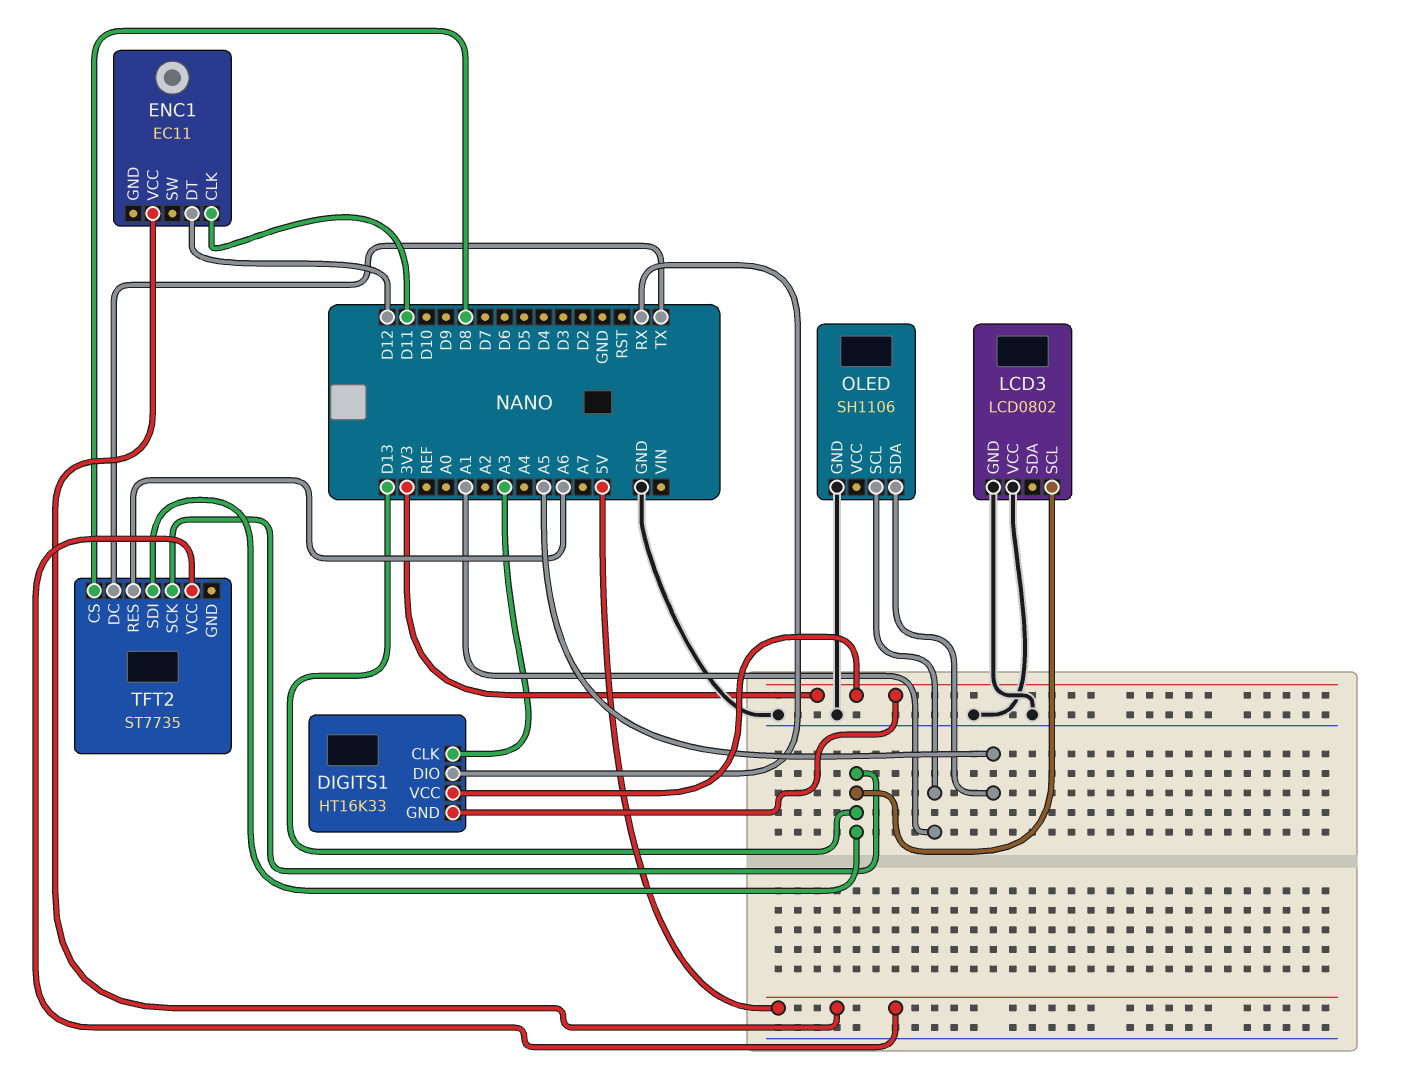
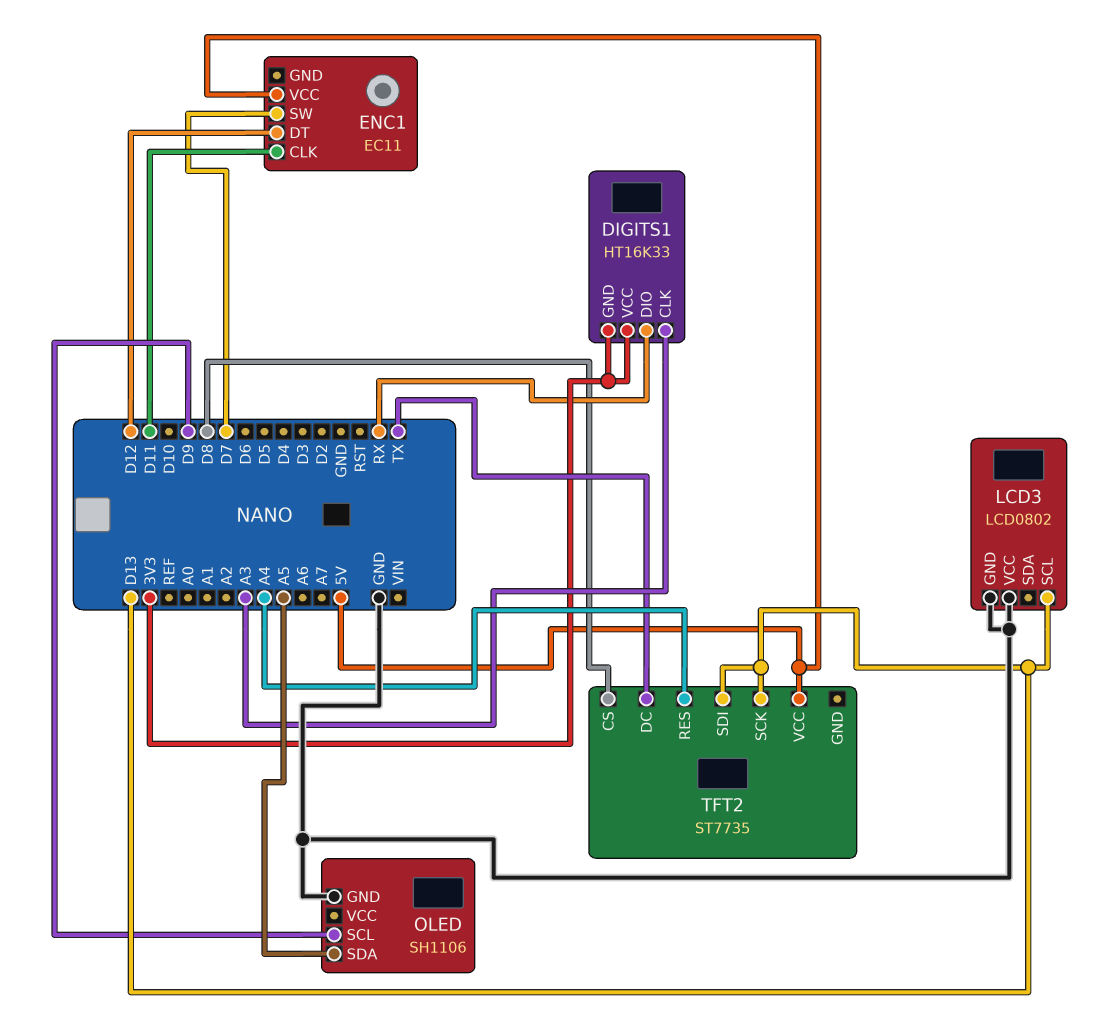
ENC1 pin SW: none -> D7
OLED pin SCL: A1 -> D9
TFT2 pin RES: A6 -> A4

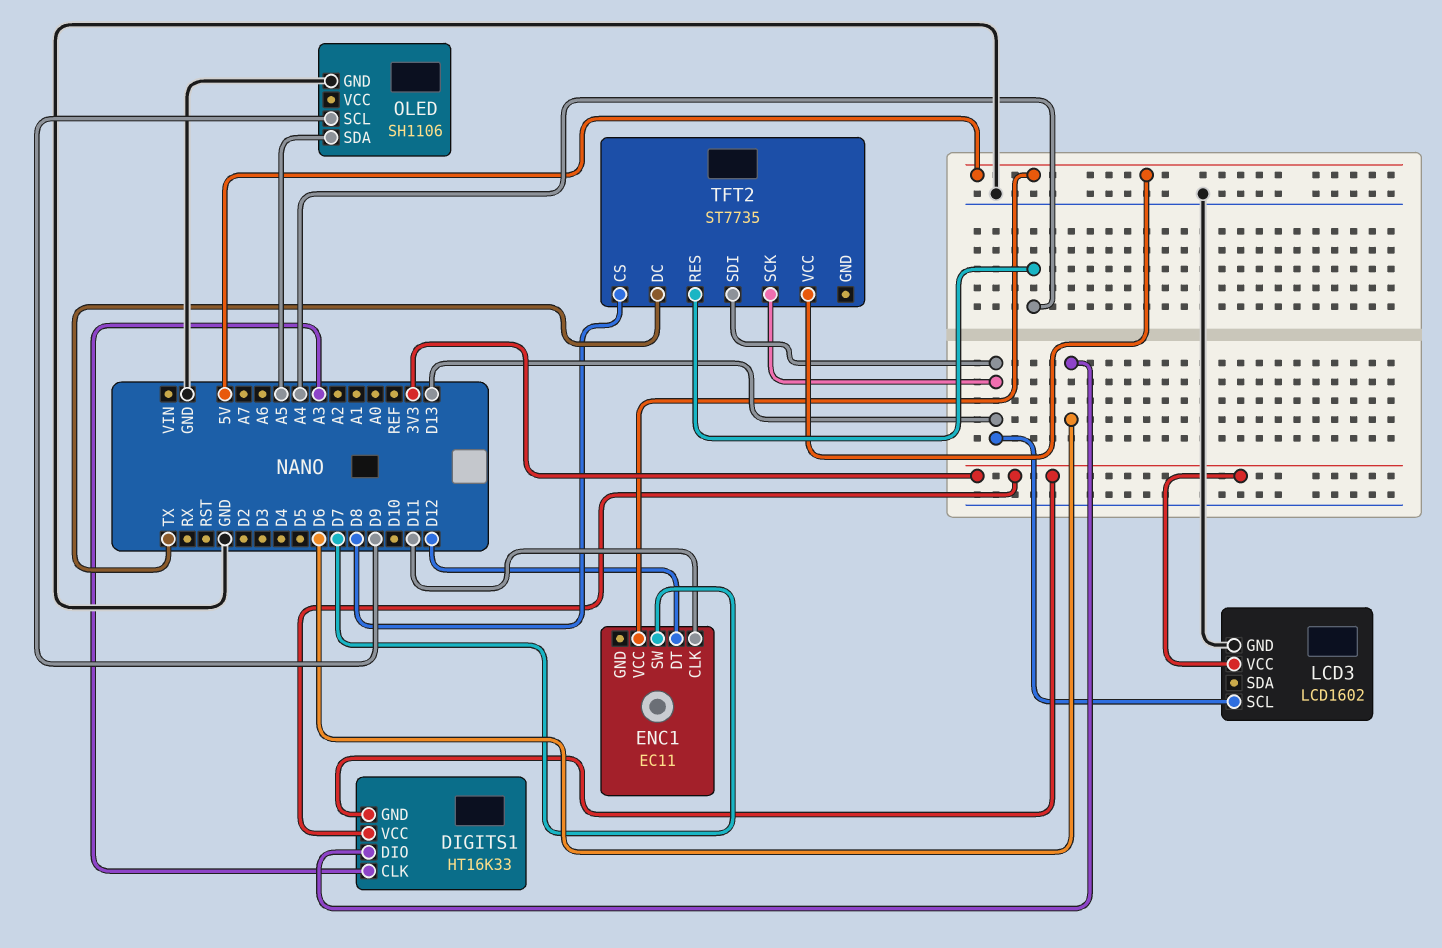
DIGITS1 pin DIO: RX -> D6
LCD3: LCD0802 -> LCD1602
LCD3 pin VCC: GND -> 3V3

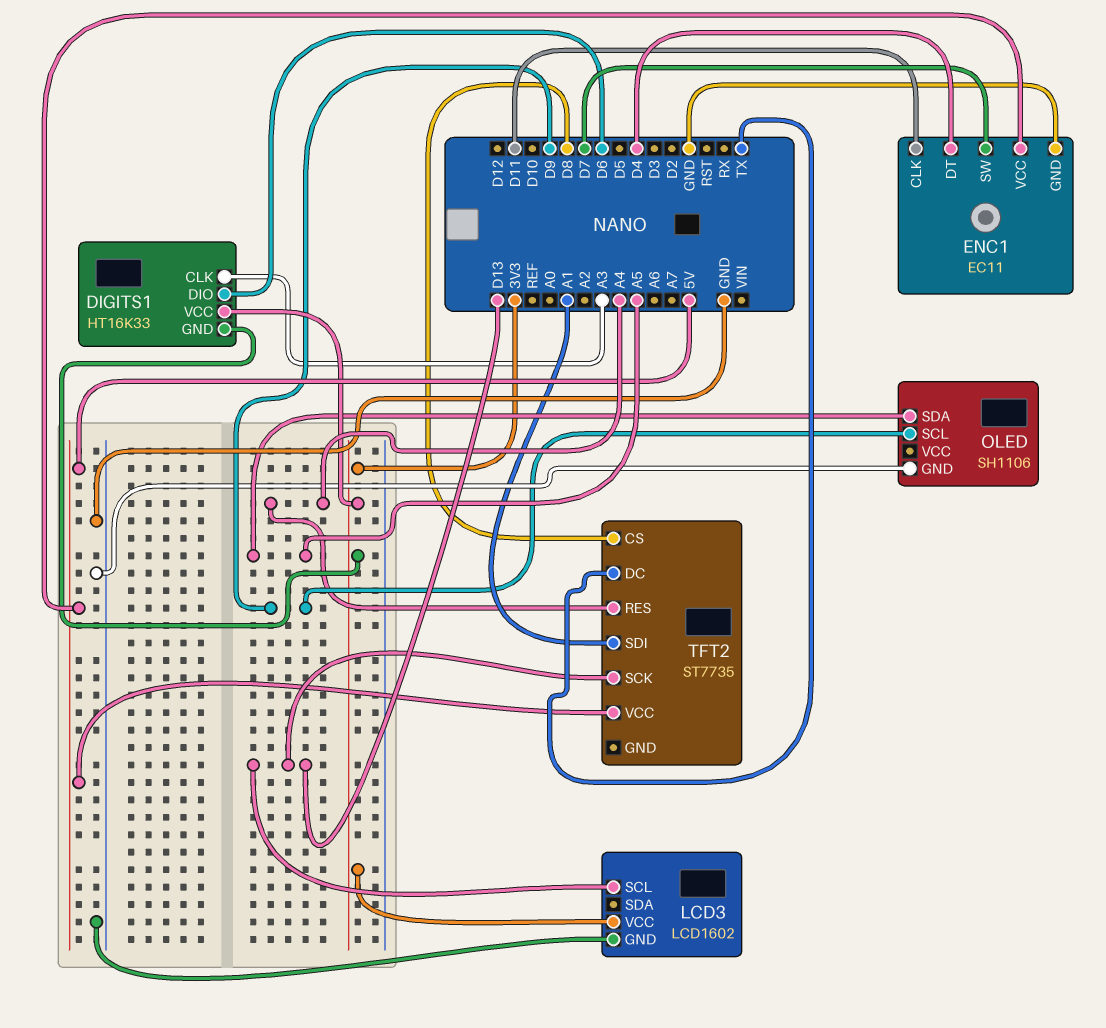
ENC1 pin DT: D12 -> D4
ENC1 pin GND: none -> GND
TFT2 pin SDI: D13 -> A1

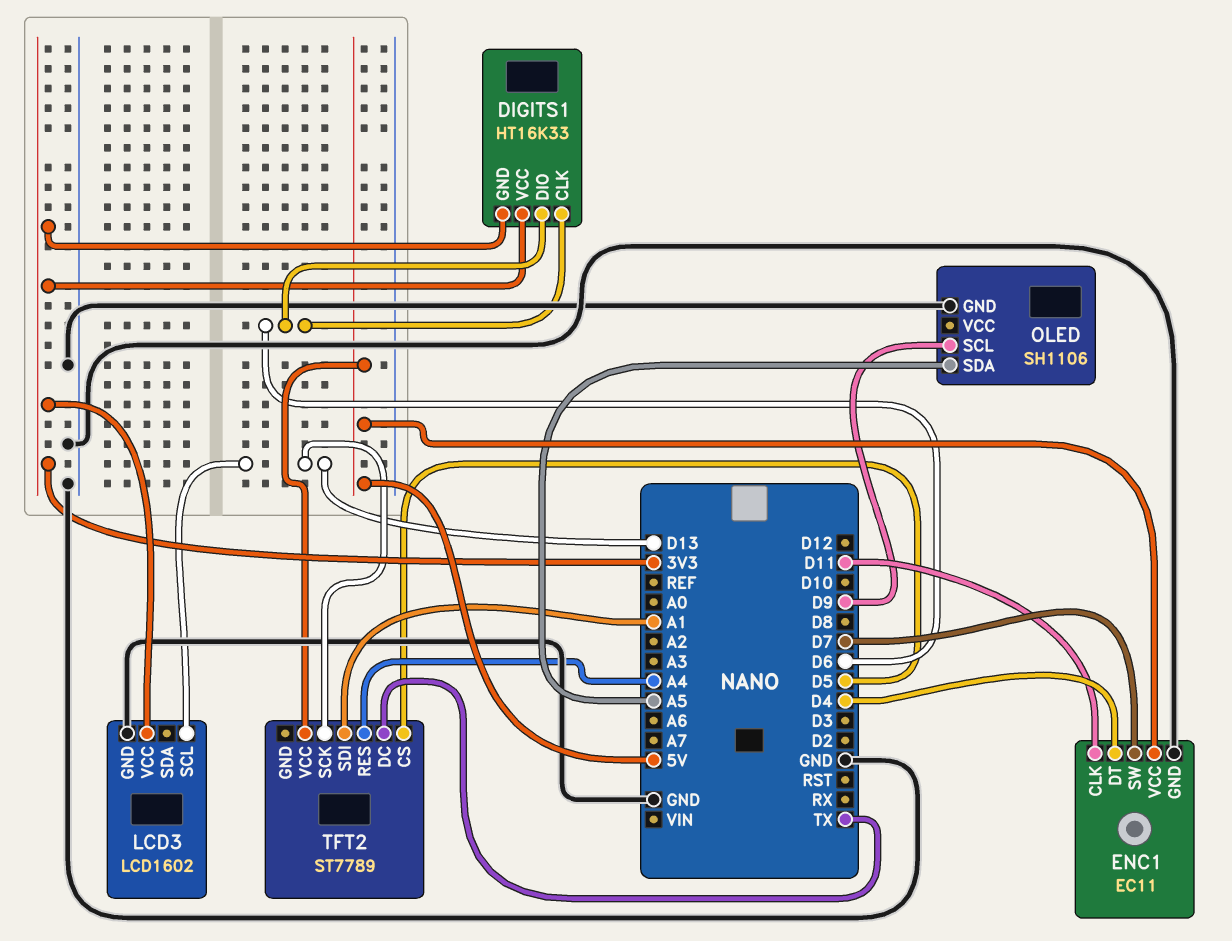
DIGITS1 pin CLK: A3 -> D6
TFT2: ST7735 -> ST7789
TFT2 pin CS: D8 -> D5

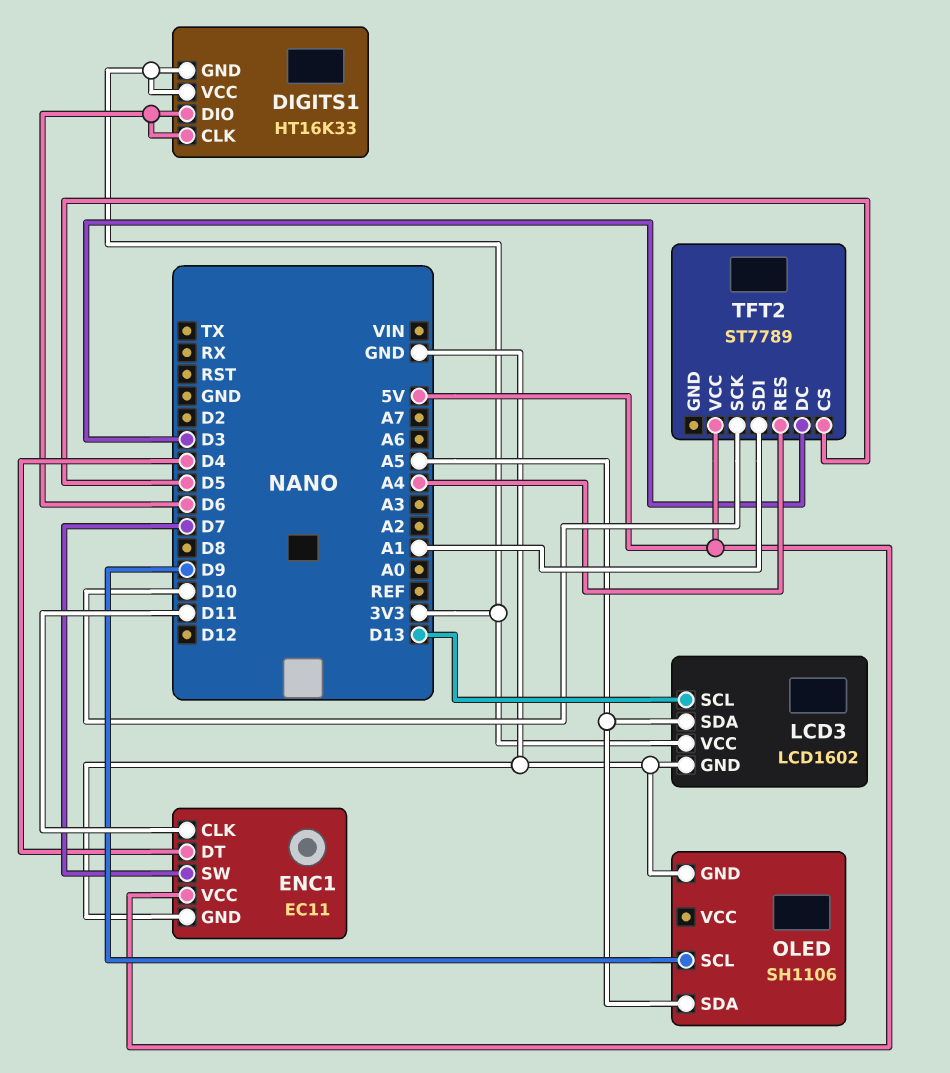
LCD3 pin SDA: none -> A5
TFT2 pin DC: TX -> D3
TFT2 pin SCK: D13 -> D10

